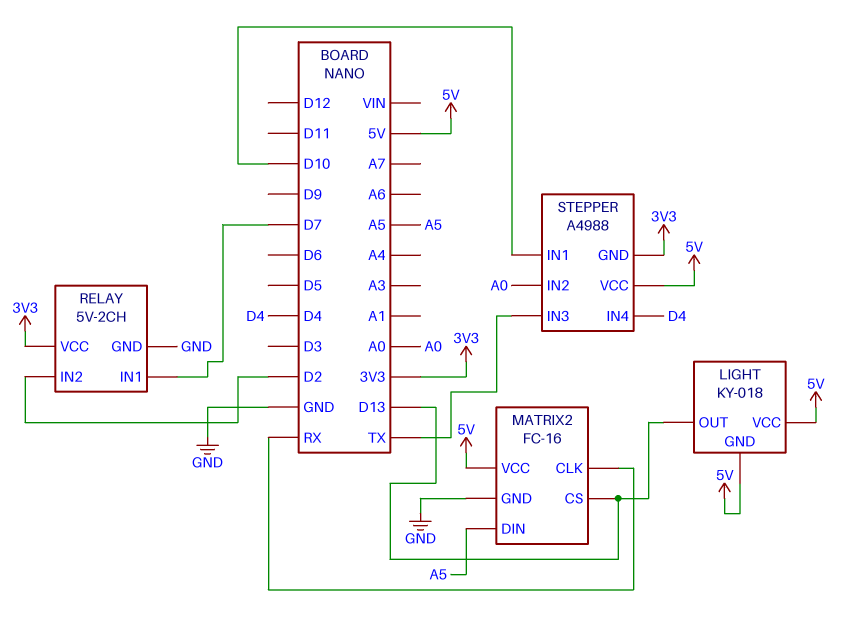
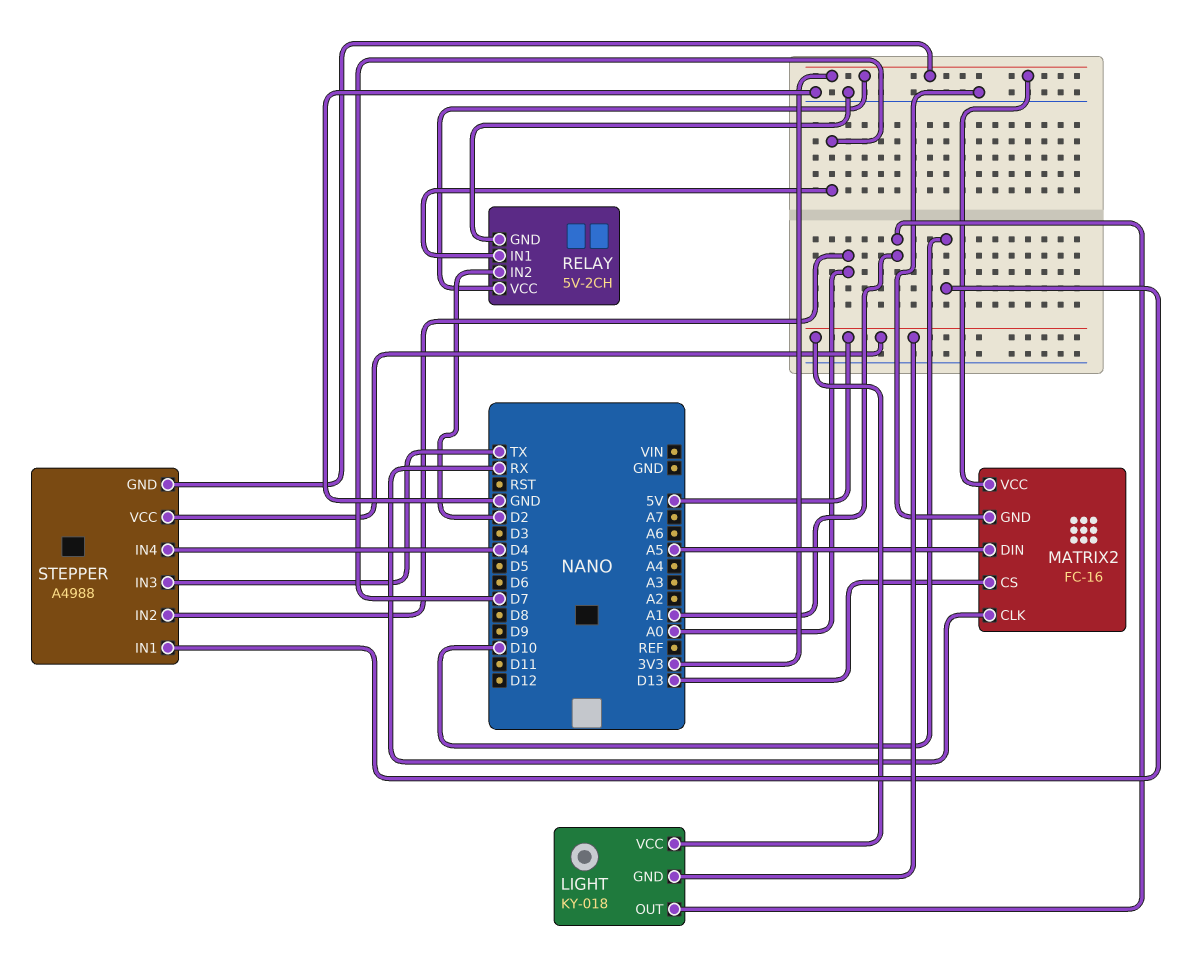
LIGHT pin OUT: D13 -> A1
MATRIX2 pin VCC: 5V -> 3V3

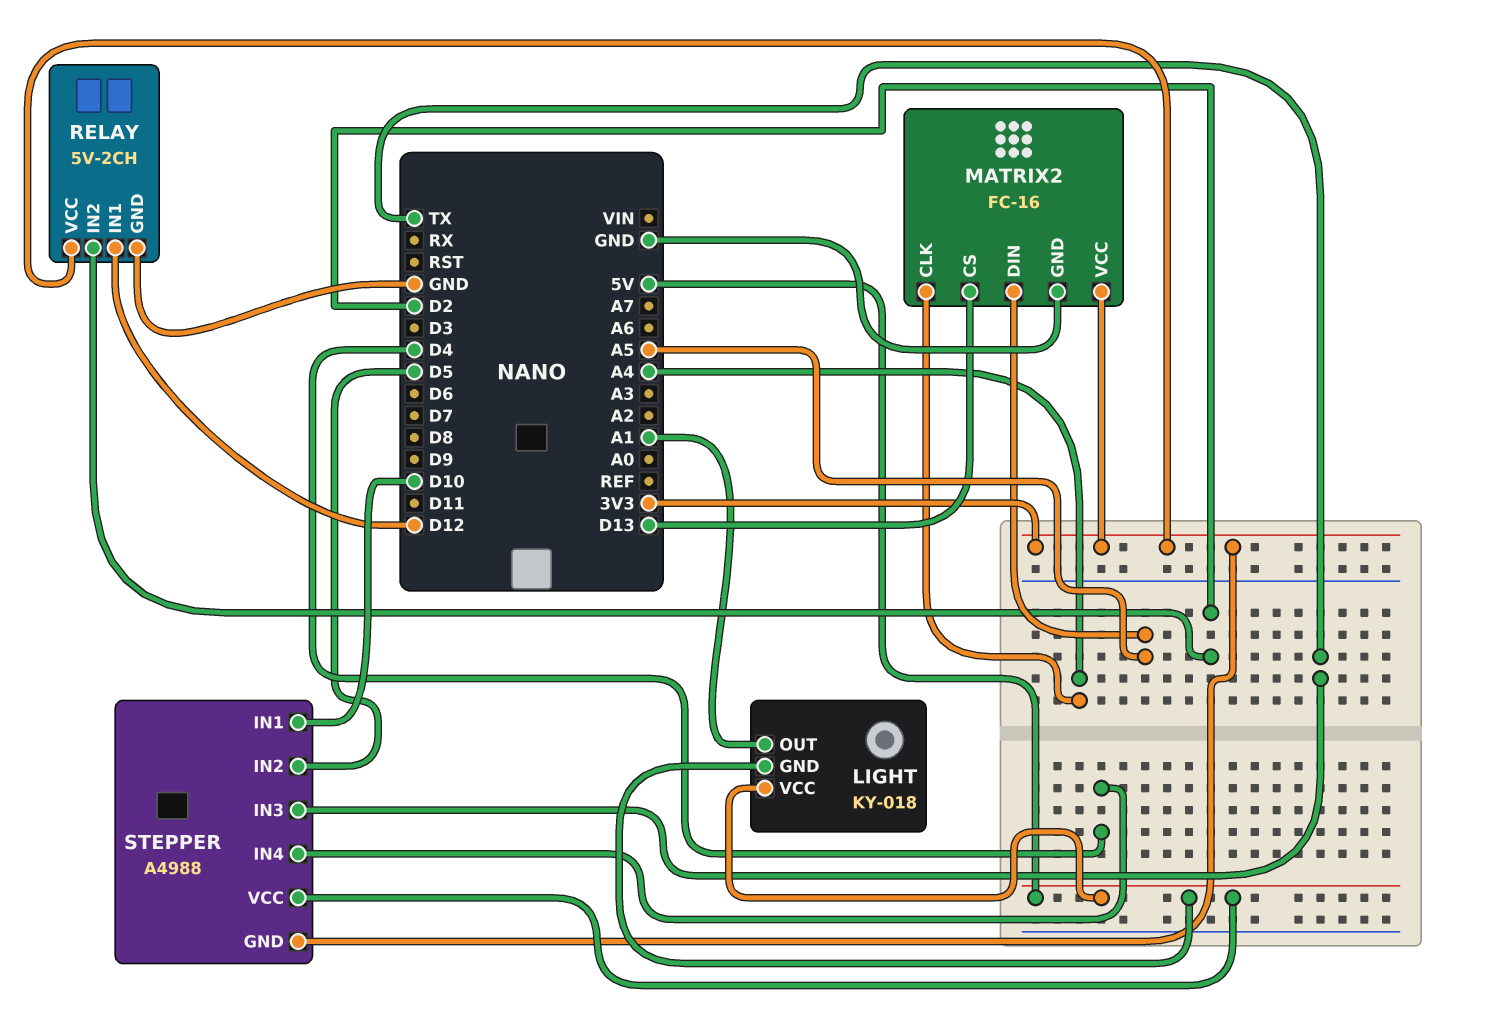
MATRIX2 pin CLK: RX -> A4
RELAY pin IN1: D7 -> D12
STEPPER pin IN2: A0 -> D5

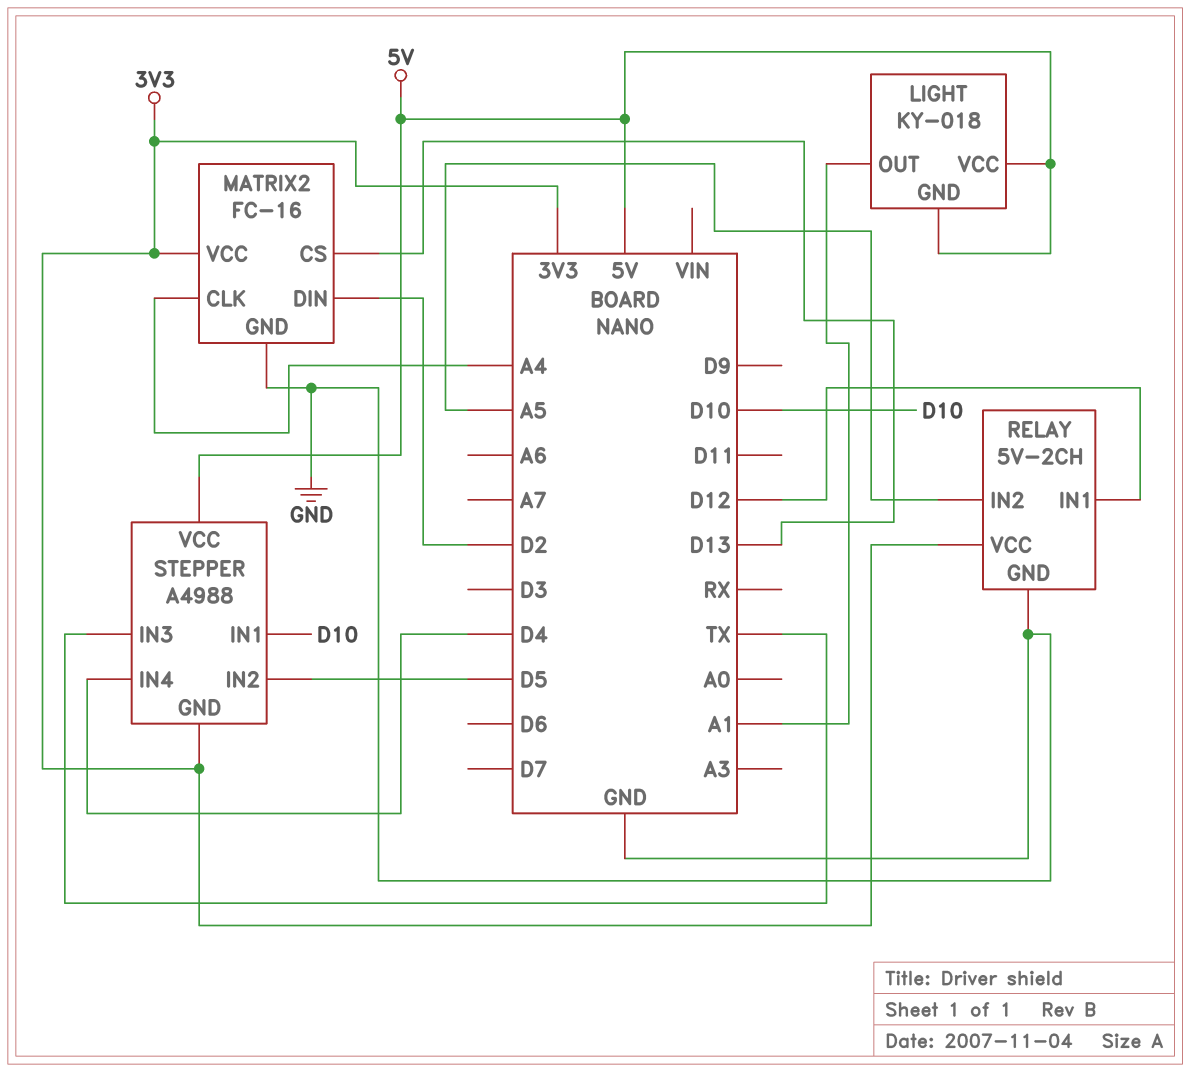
MATRIX2 pin DIN: A5 -> D2
RELAY pin IN2: D2 -> A5

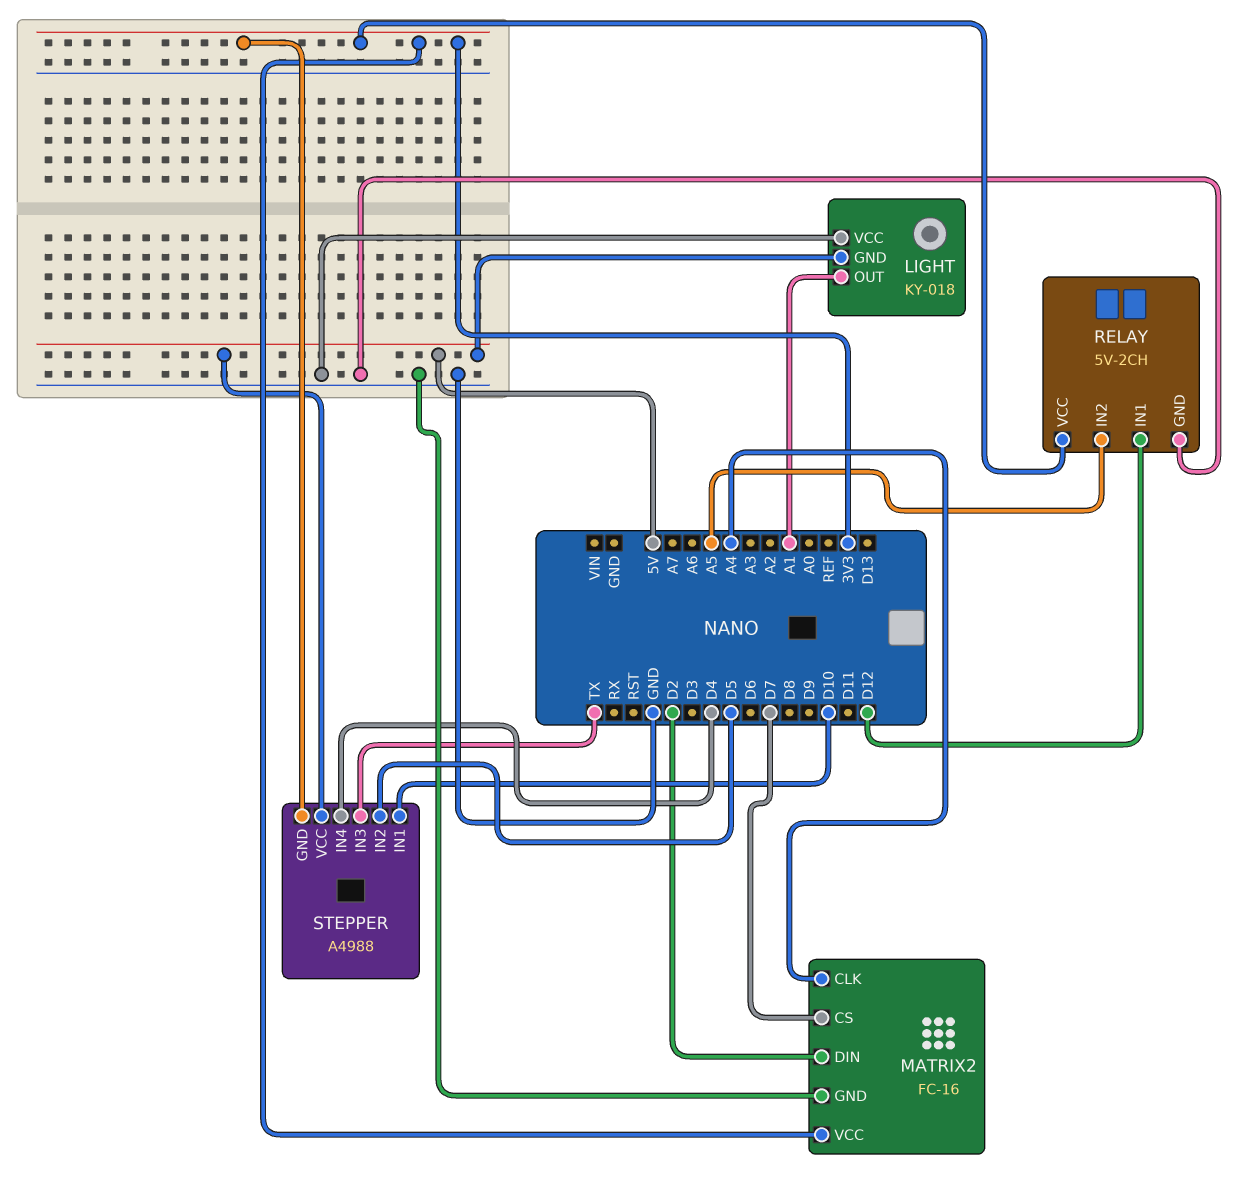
LIGHT pin VCC: 5V -> GND
MATRIX2 pin CS: D13 -> D7

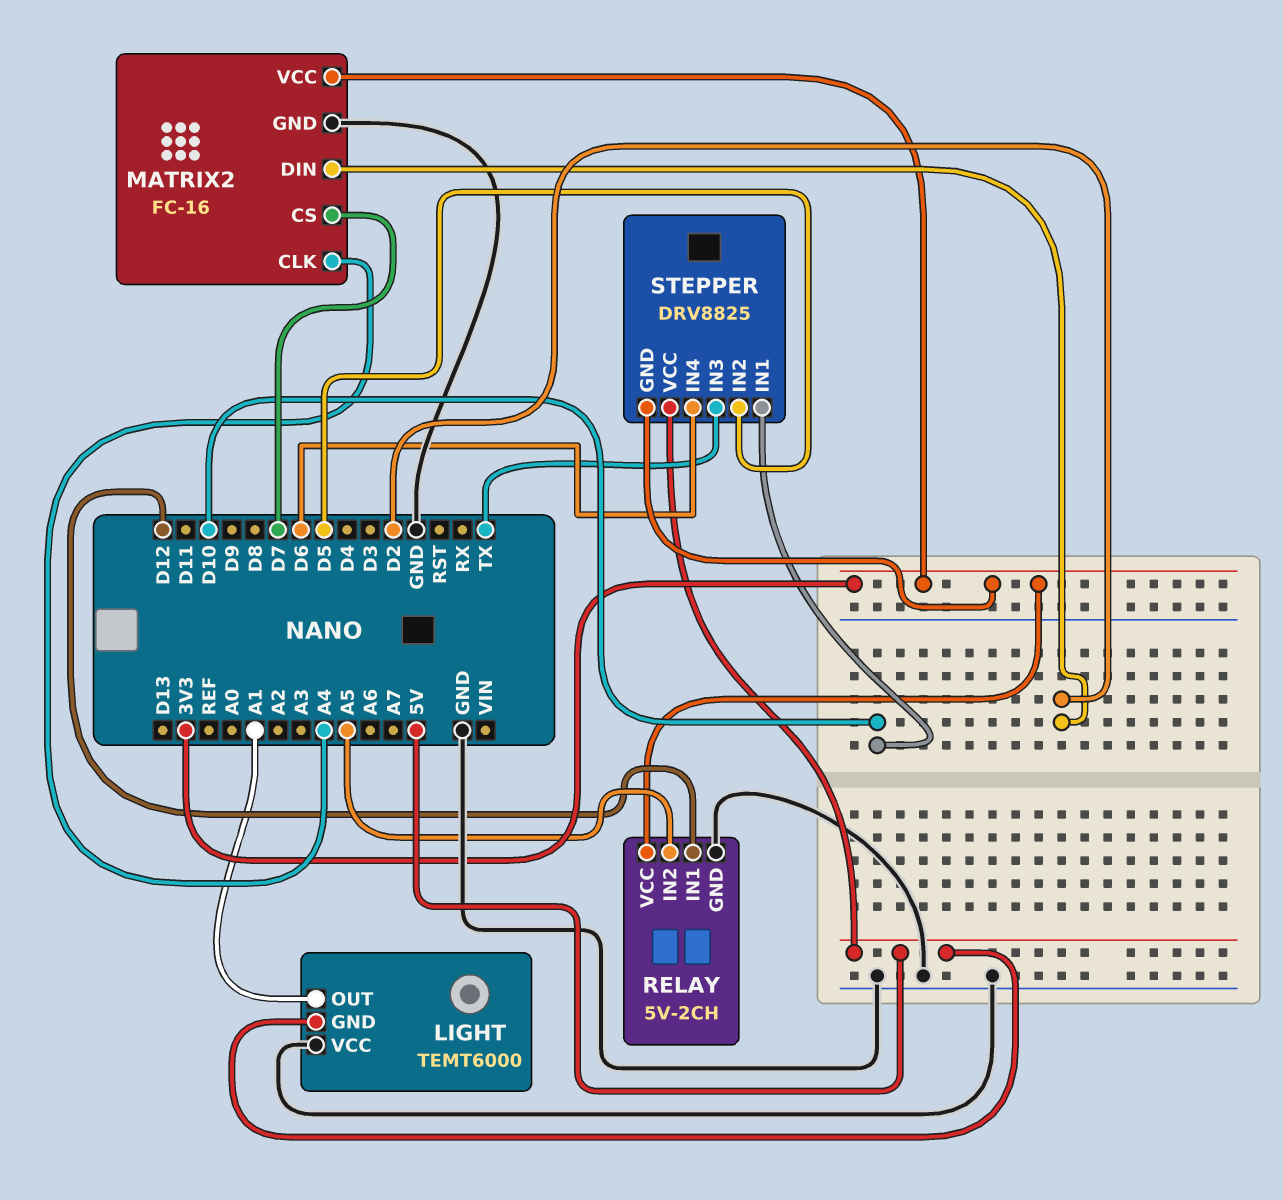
LIGHT: KY-018 -> TEMT6000
STEPPER: A4988 -> DRV8825
STEPPER pin IN4: D4 -> D6

